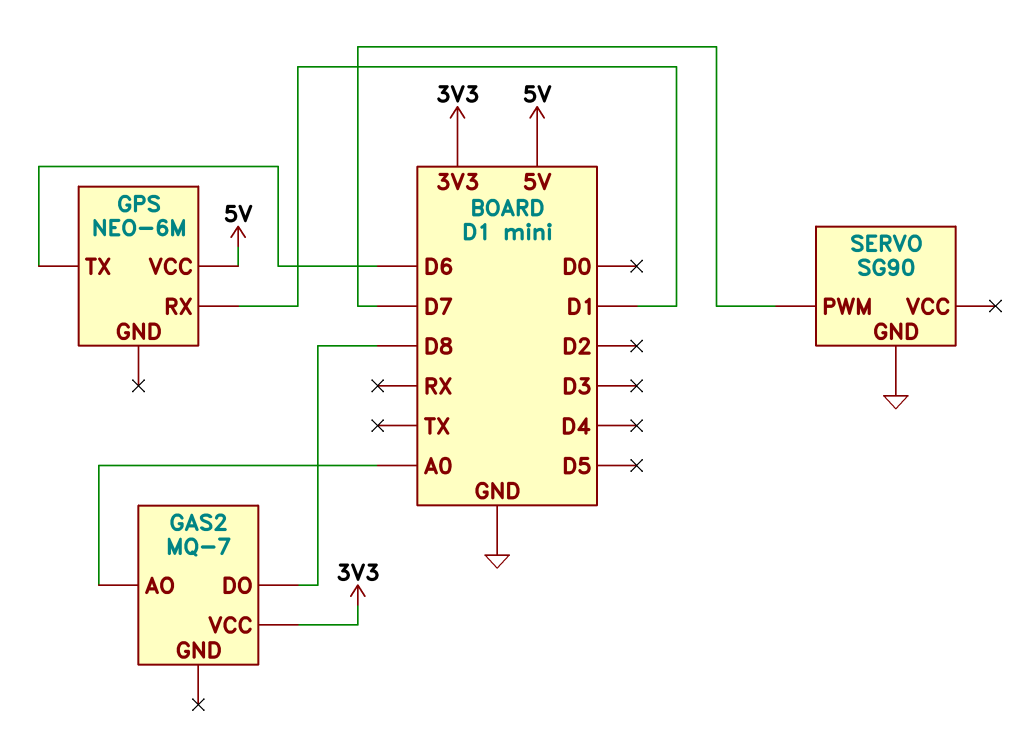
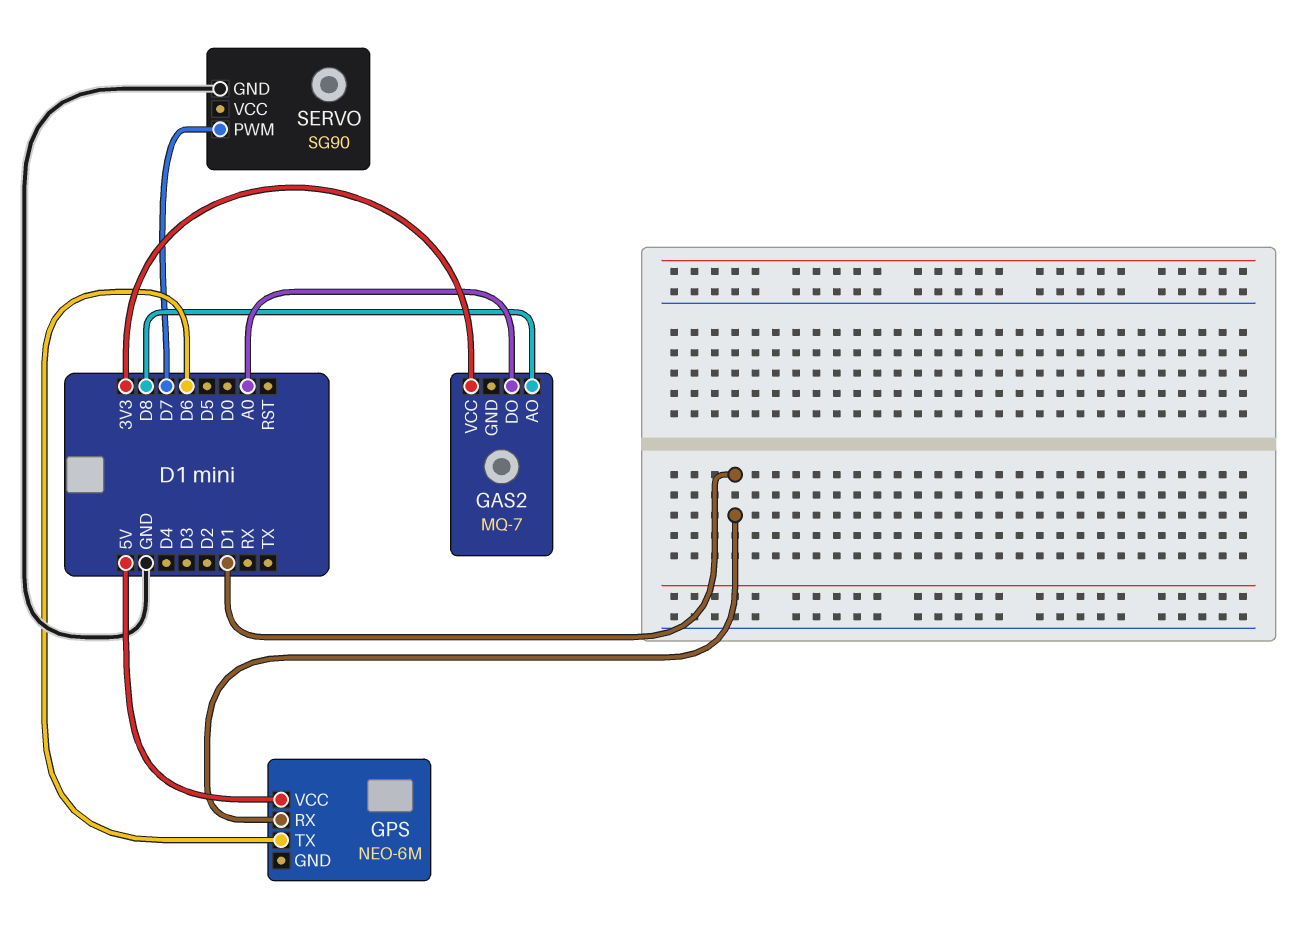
GAS2 pin AO: A0 -> D8
GAS2 pin DO: D8 -> A0

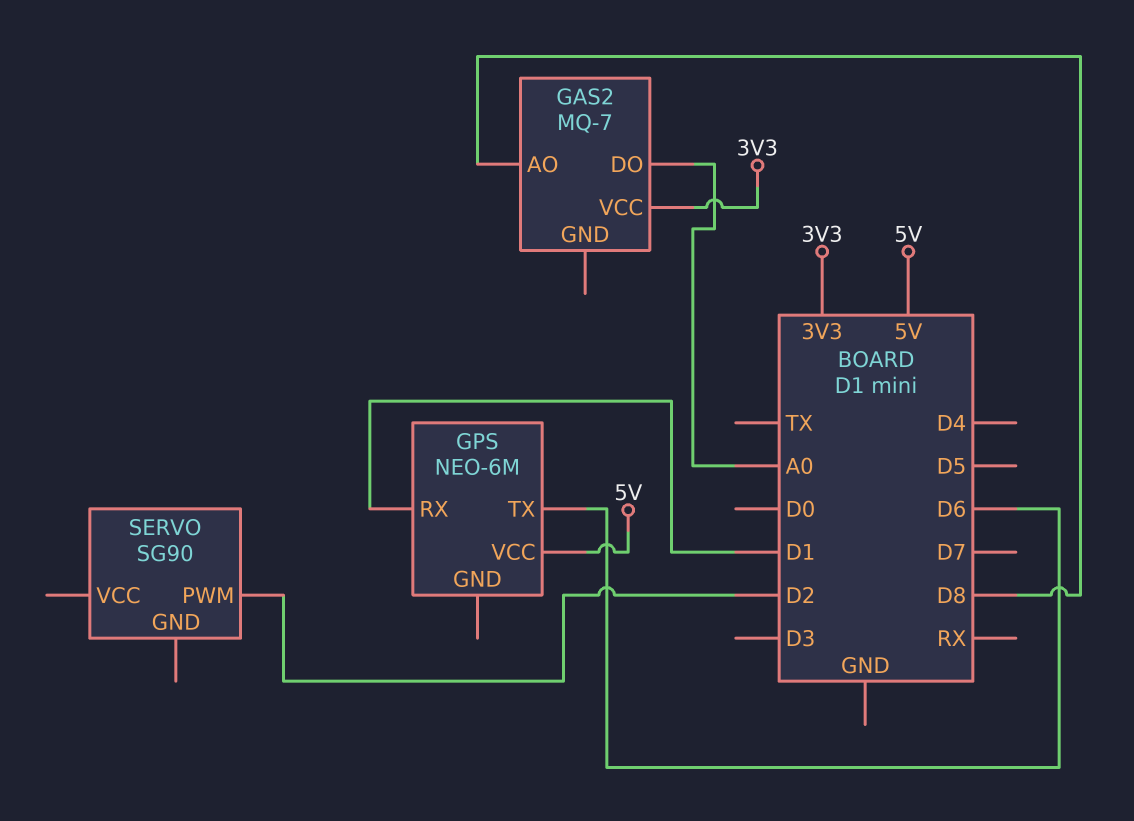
SERVO pin GND: GND -> none
SERVO pin PWM: D7 -> D2

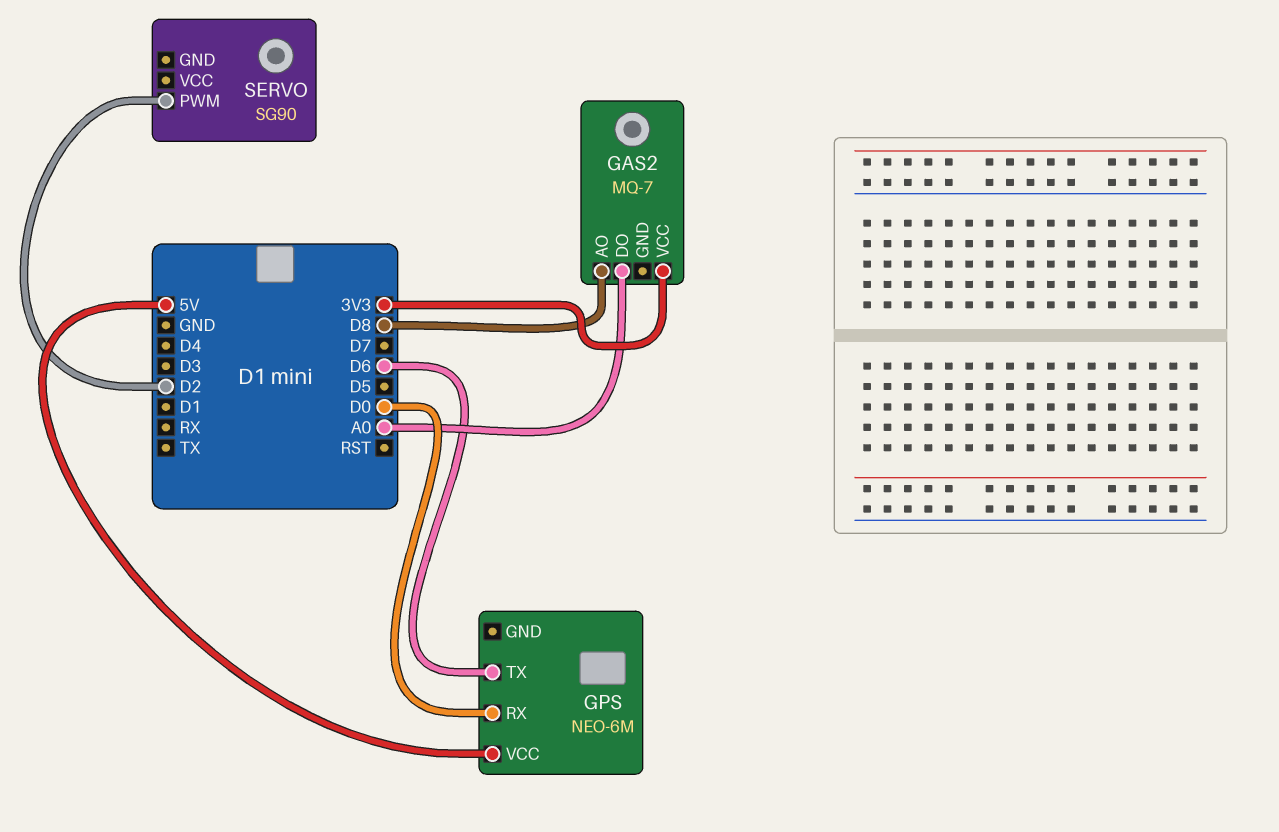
GPS pin RX: D1 -> D0

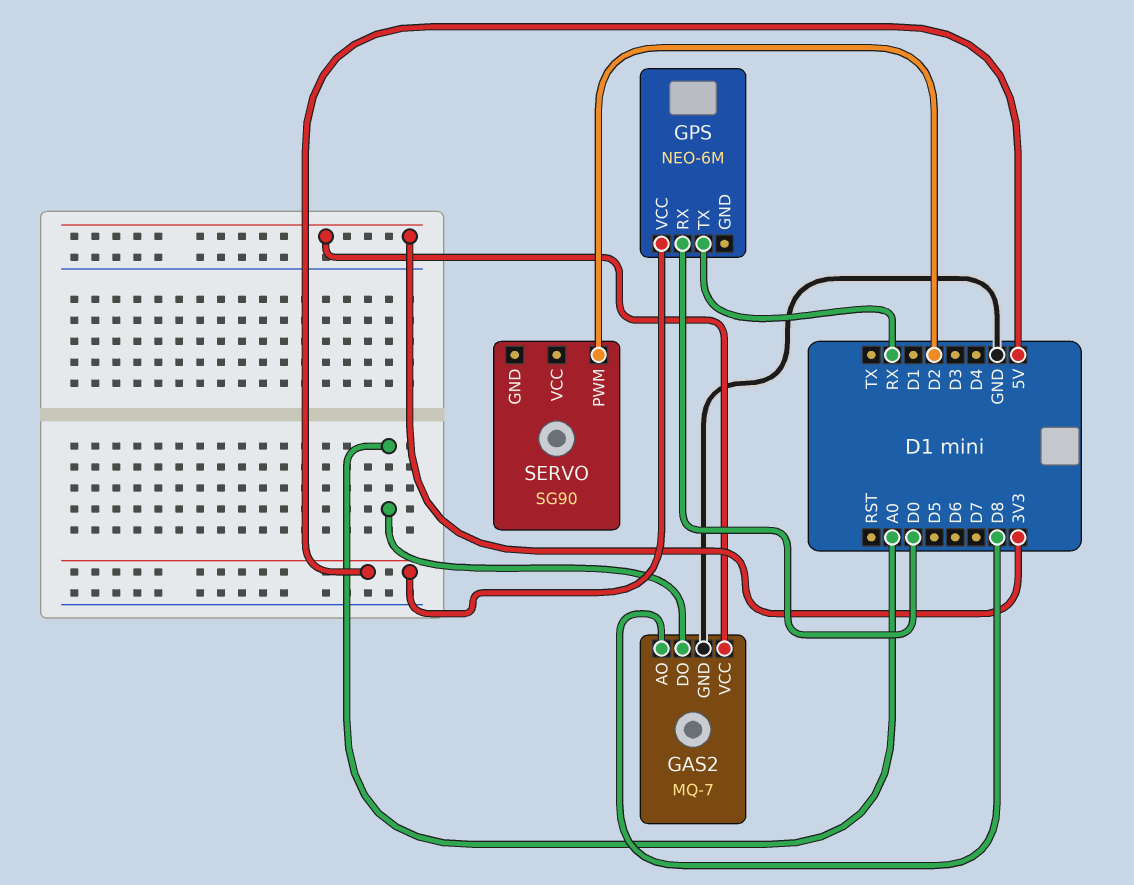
GAS2 pin GND: none -> GND
GPS pin TX: D6 -> RX

